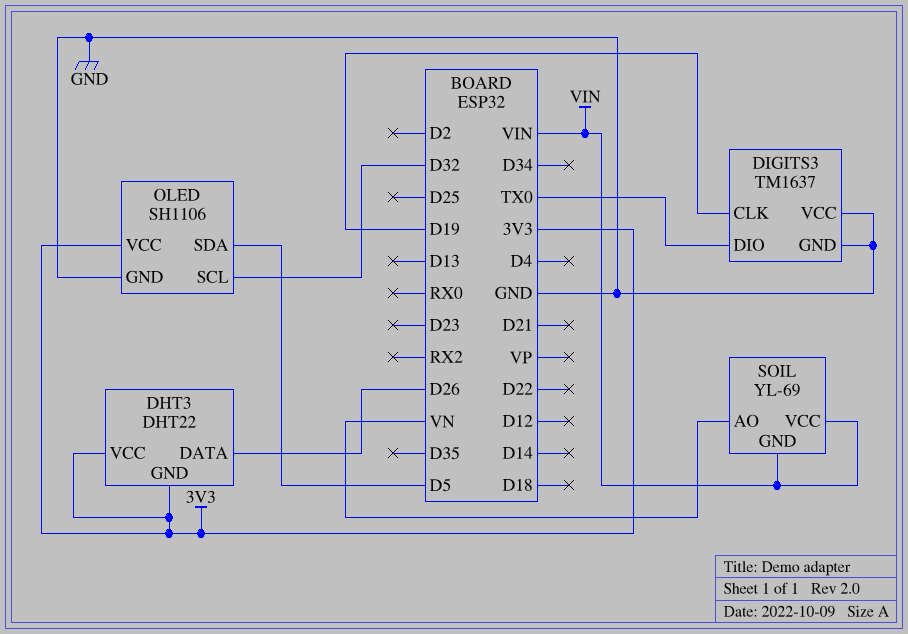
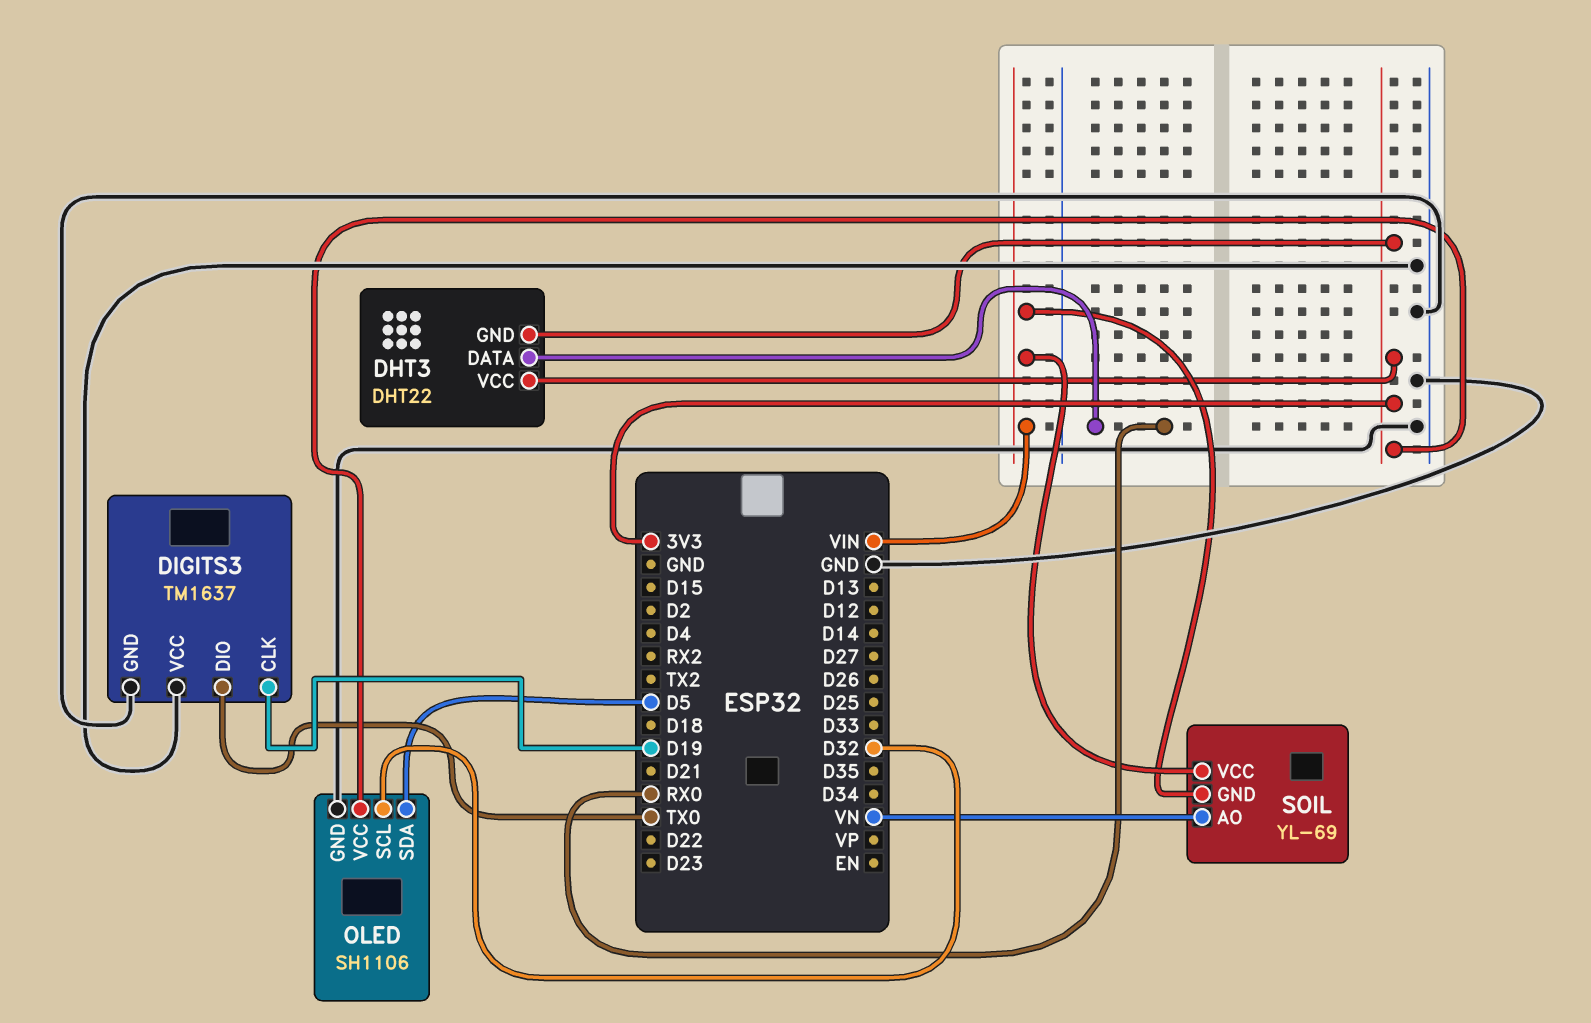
DHT3 pin DATA: D26 -> RX0

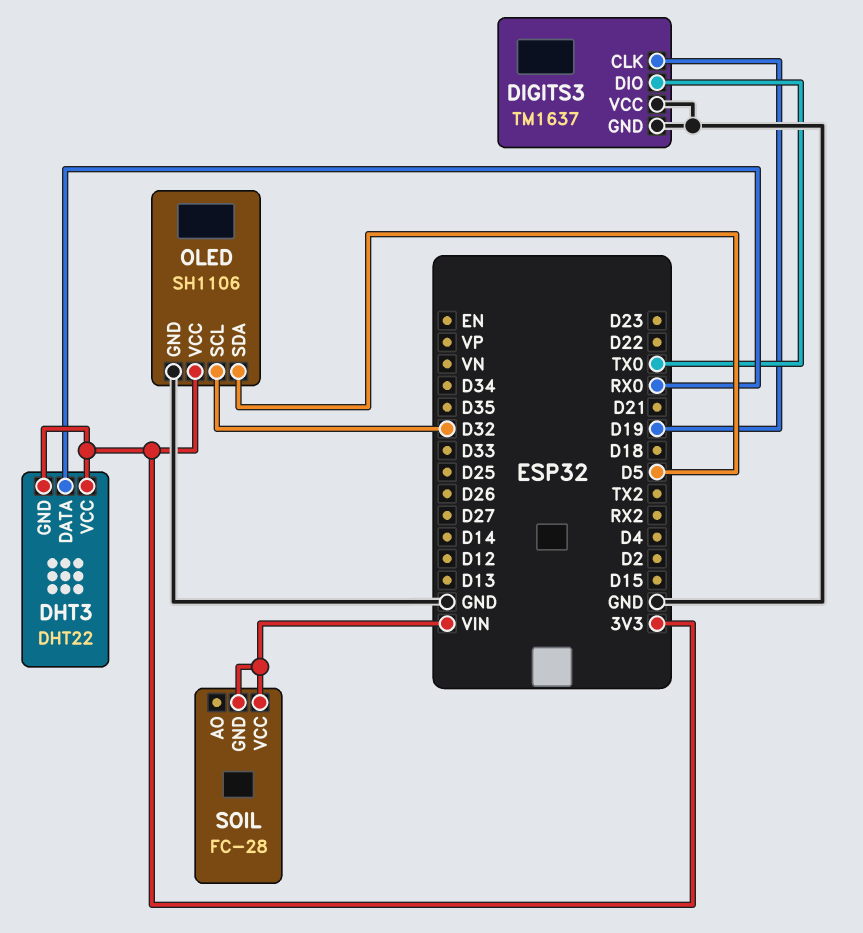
SOIL: YL-69 -> FC-28
SOIL pin AO: VN -> none

